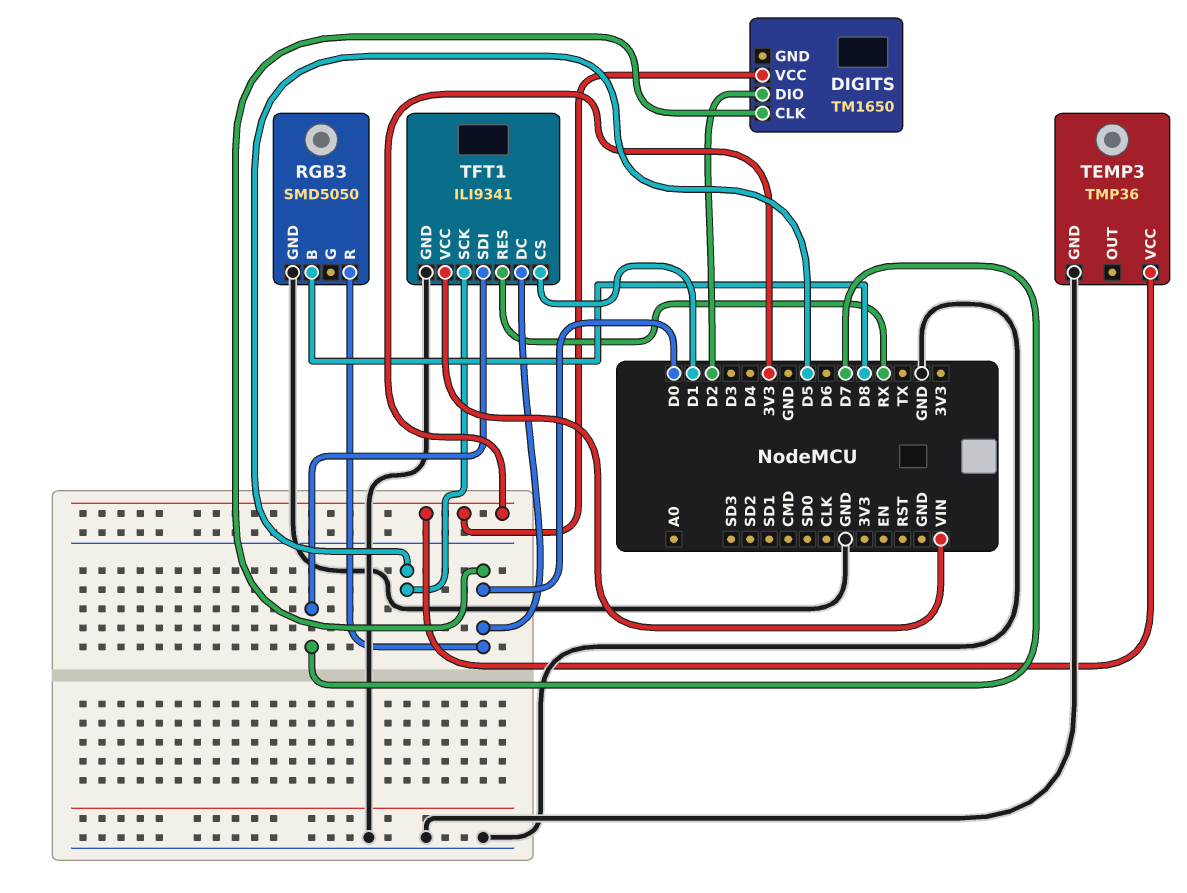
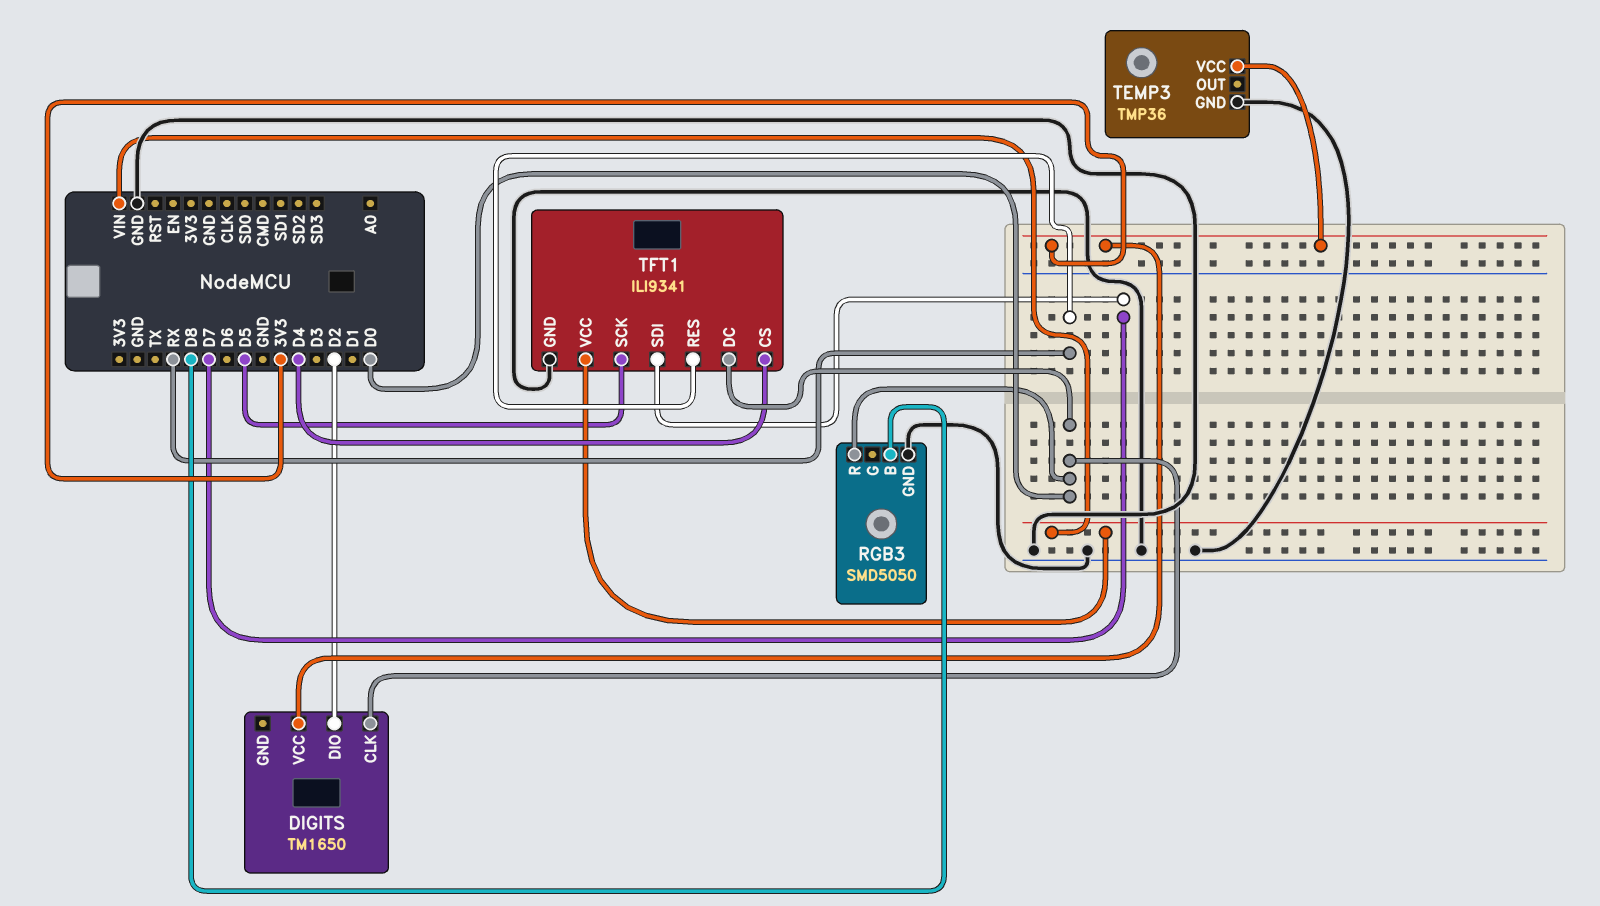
TFT1 pin CS: D1 -> D4

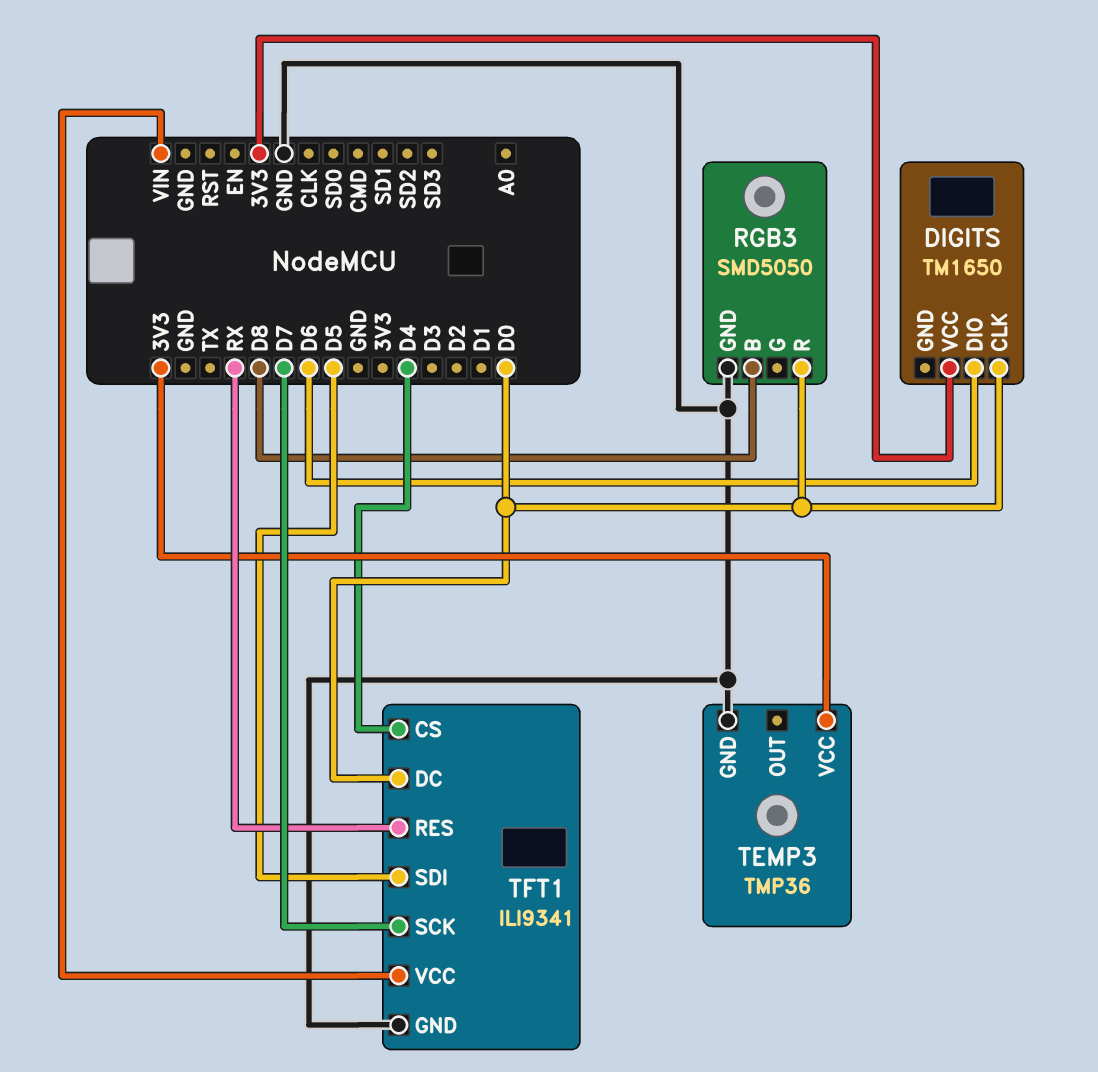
DIGITS pin DIO: D2 -> D6
TFT1 pin SCK: D5 -> D7
TFT1 pin SDI: D7 -> D5

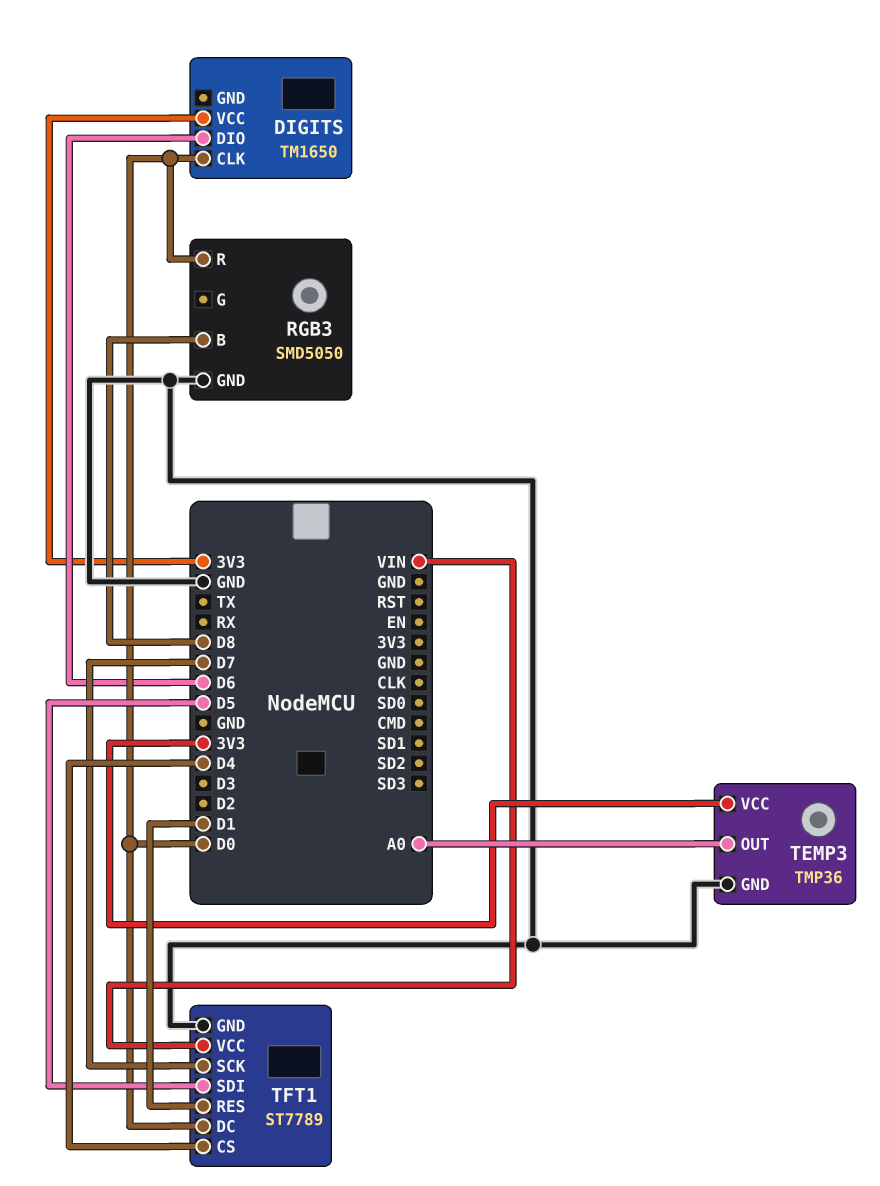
TEMP3 pin OUT: none -> A0
TFT1: ILI9341 -> ST7789
TFT1 pin RES: RX -> D1

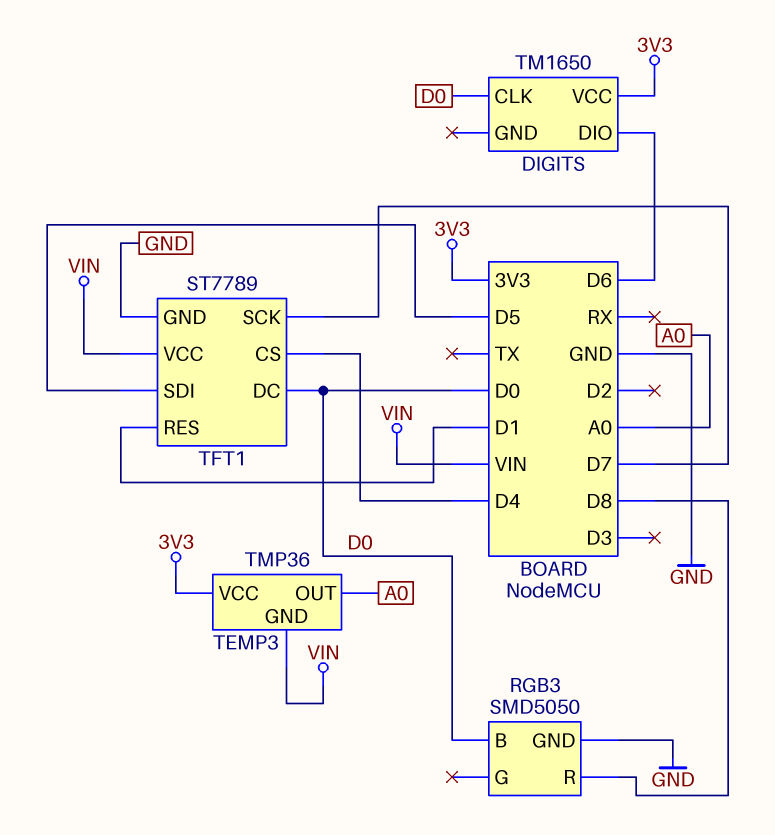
RGB3 pin B: D8 -> D0
RGB3 pin R: D0 -> D8
TEMP3 pin GND: GND -> VIN

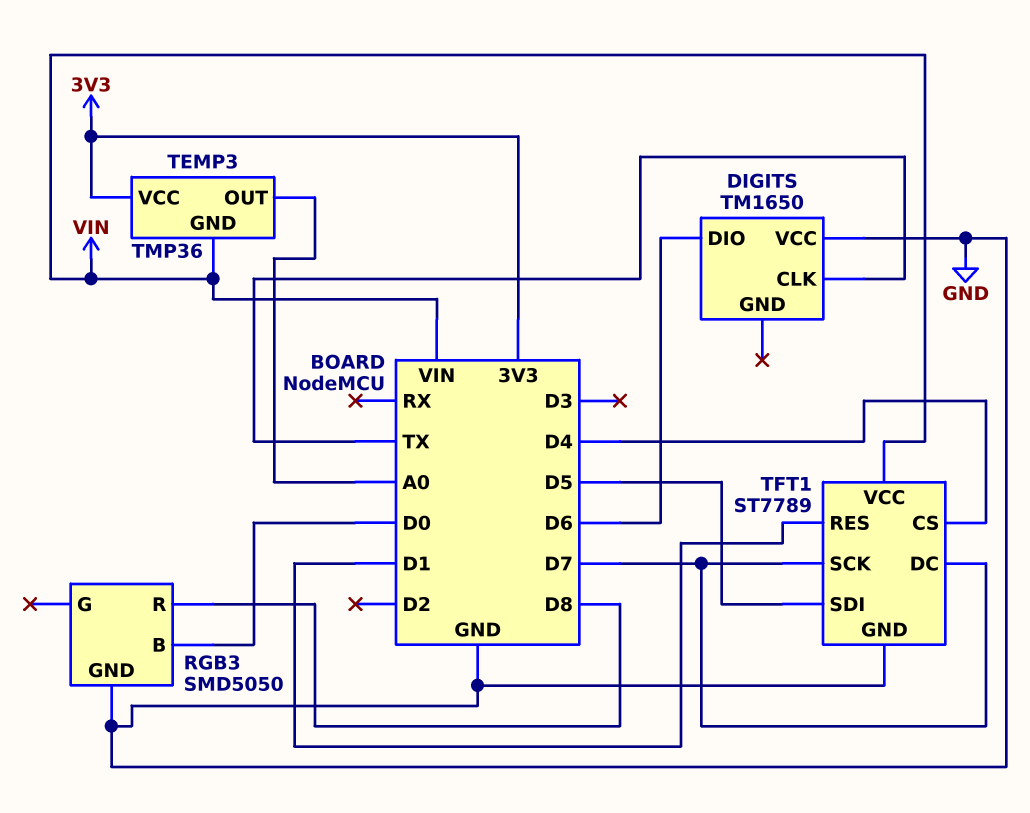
DIGITS pin CLK: D0 -> TX
DIGITS pin VCC: 3V3 -> GND
TFT1 pin DC: D0 -> D7

